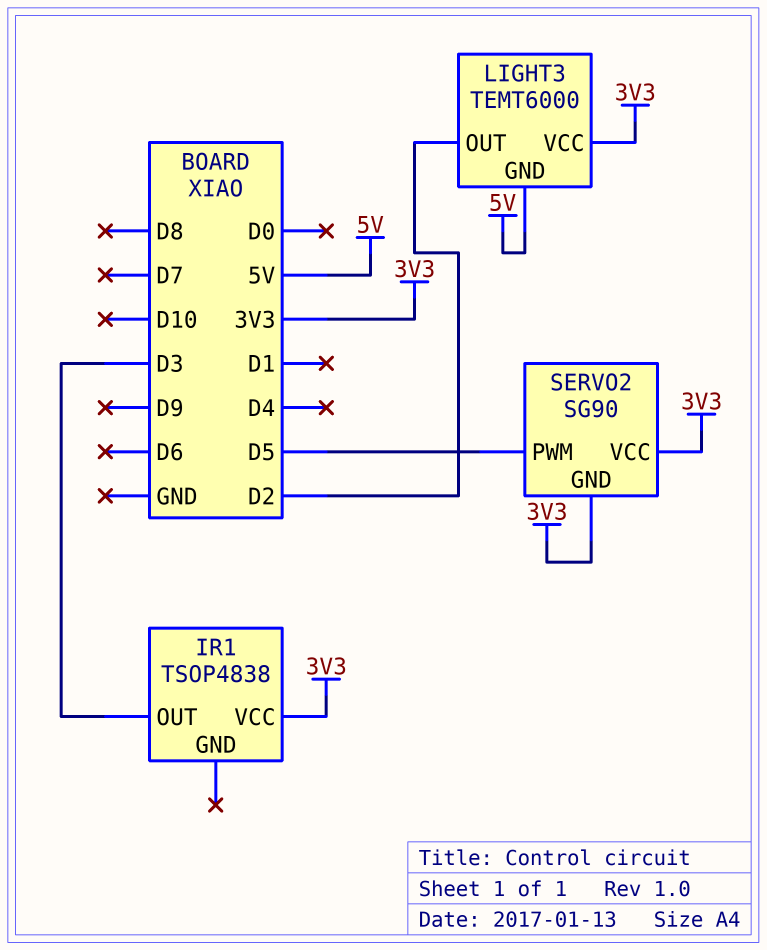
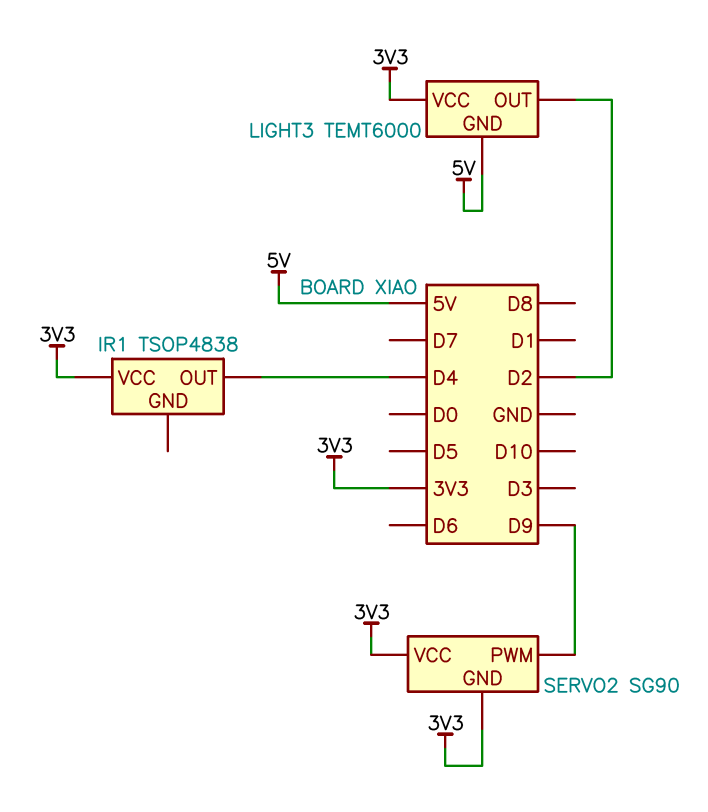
IR1 pin OUT: D3 -> D4
SERVO2 pin PWM: D5 -> D9

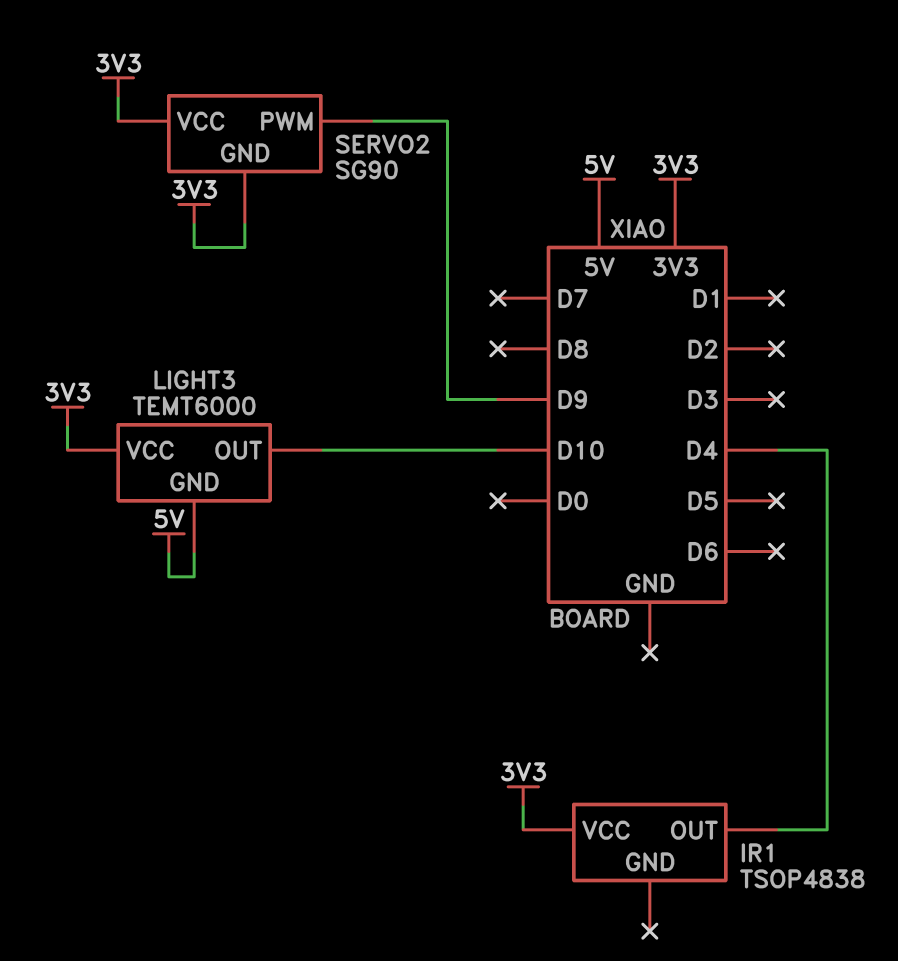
LIGHT3 pin OUT: D2 -> D10

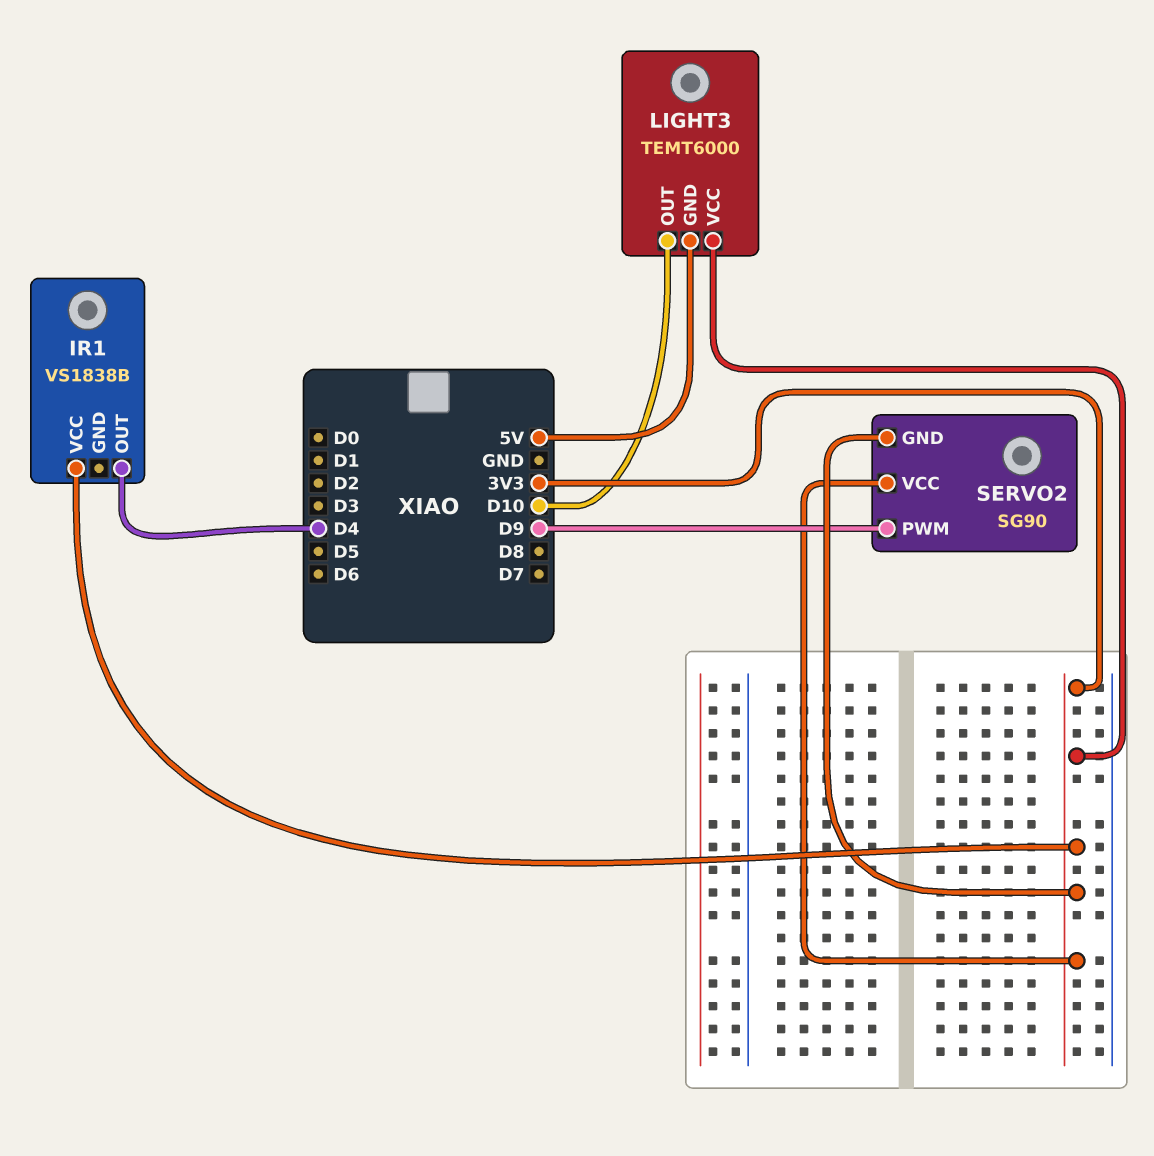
IR1: TSOP4838 -> VS1838B

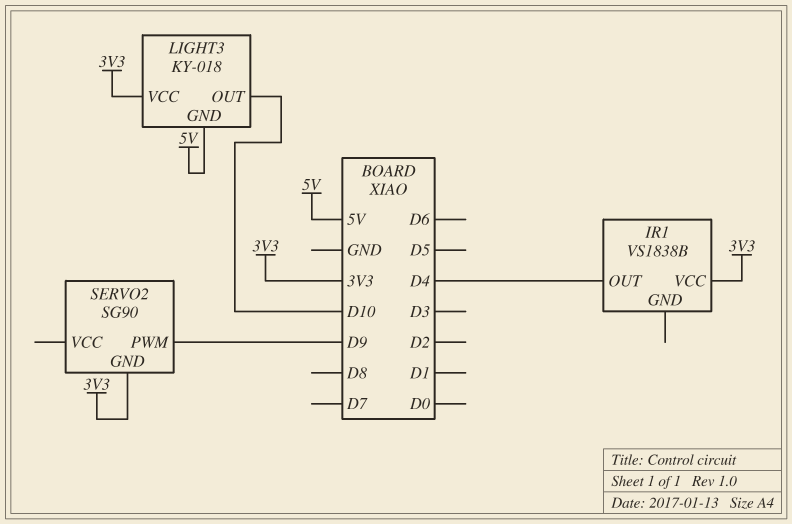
LIGHT3: TEMT6000 -> KY-018
SERVO2 pin VCC: 3V3 -> none

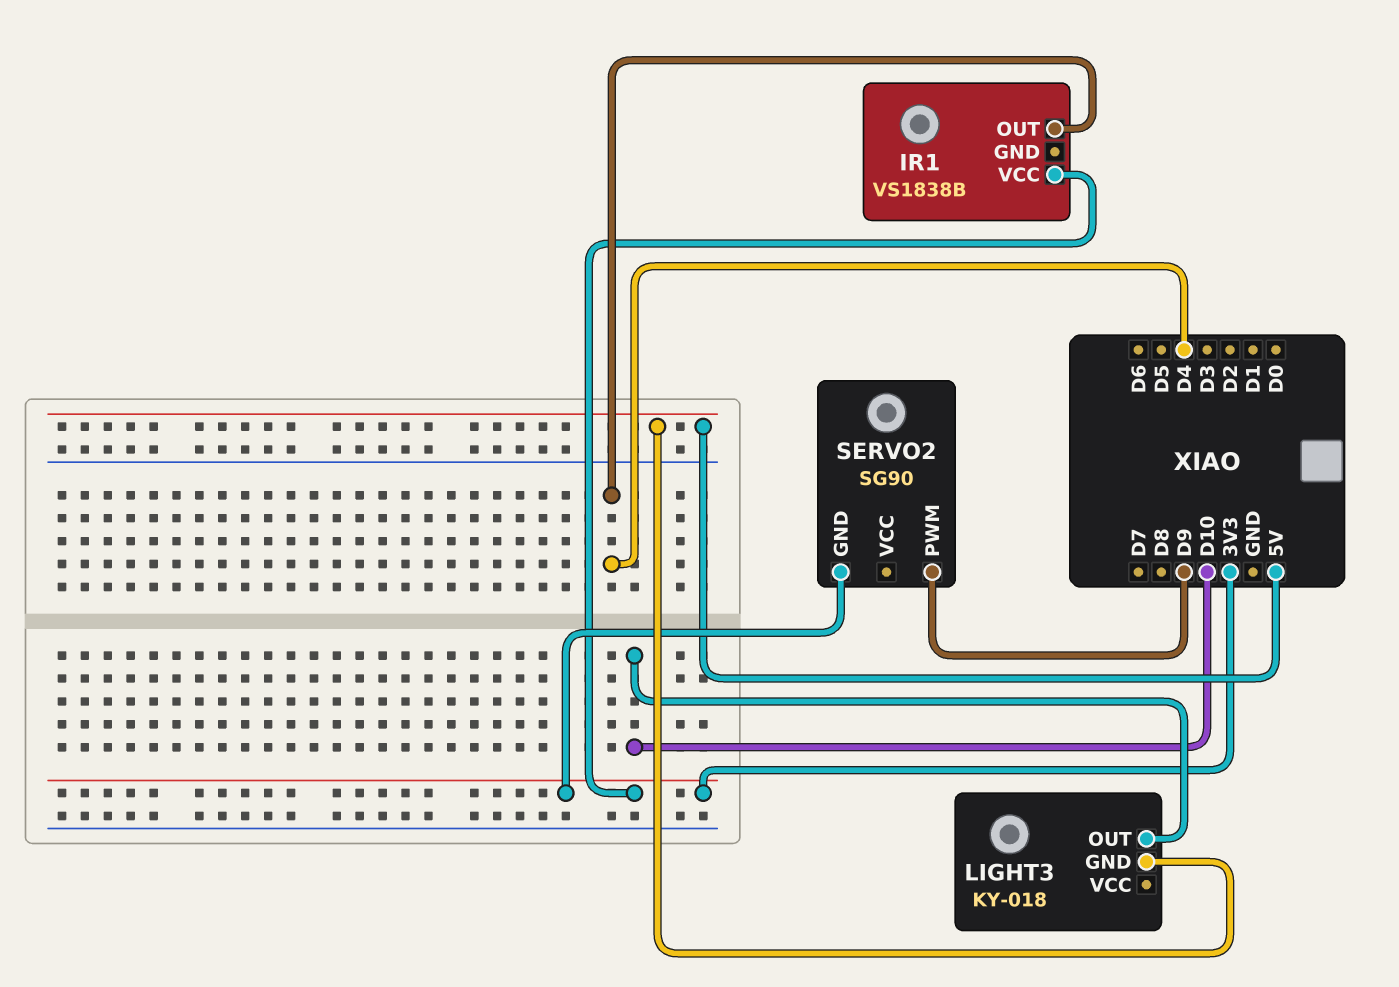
LIGHT3 pin VCC: 3V3 -> none

